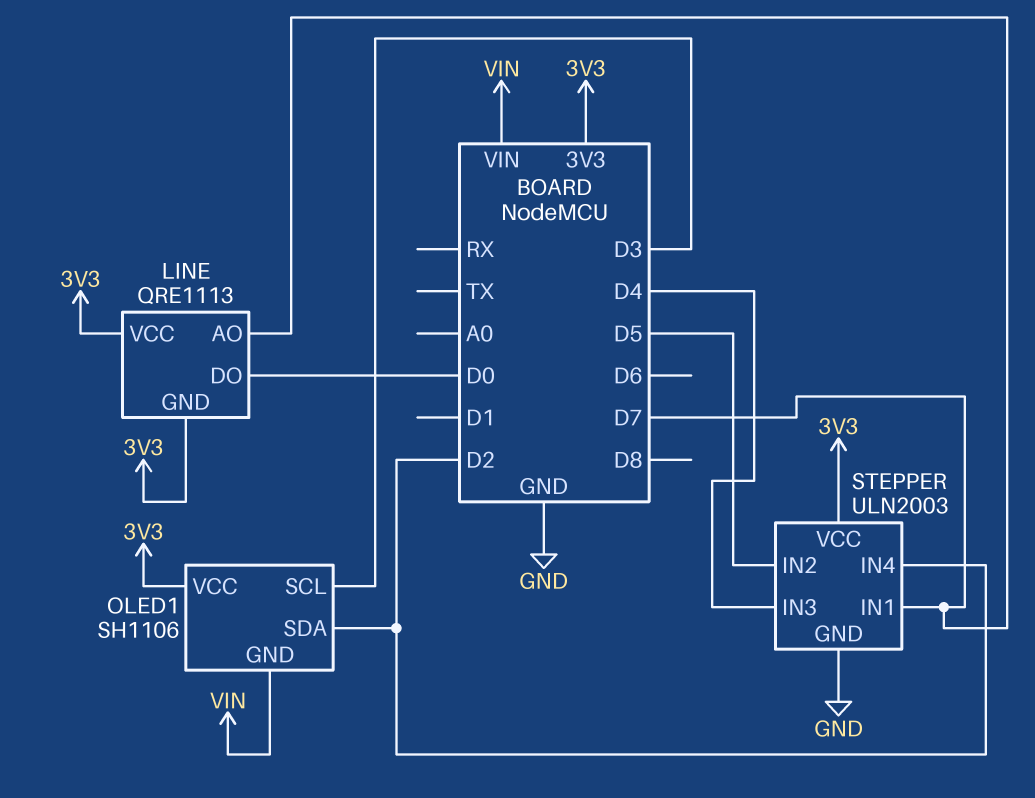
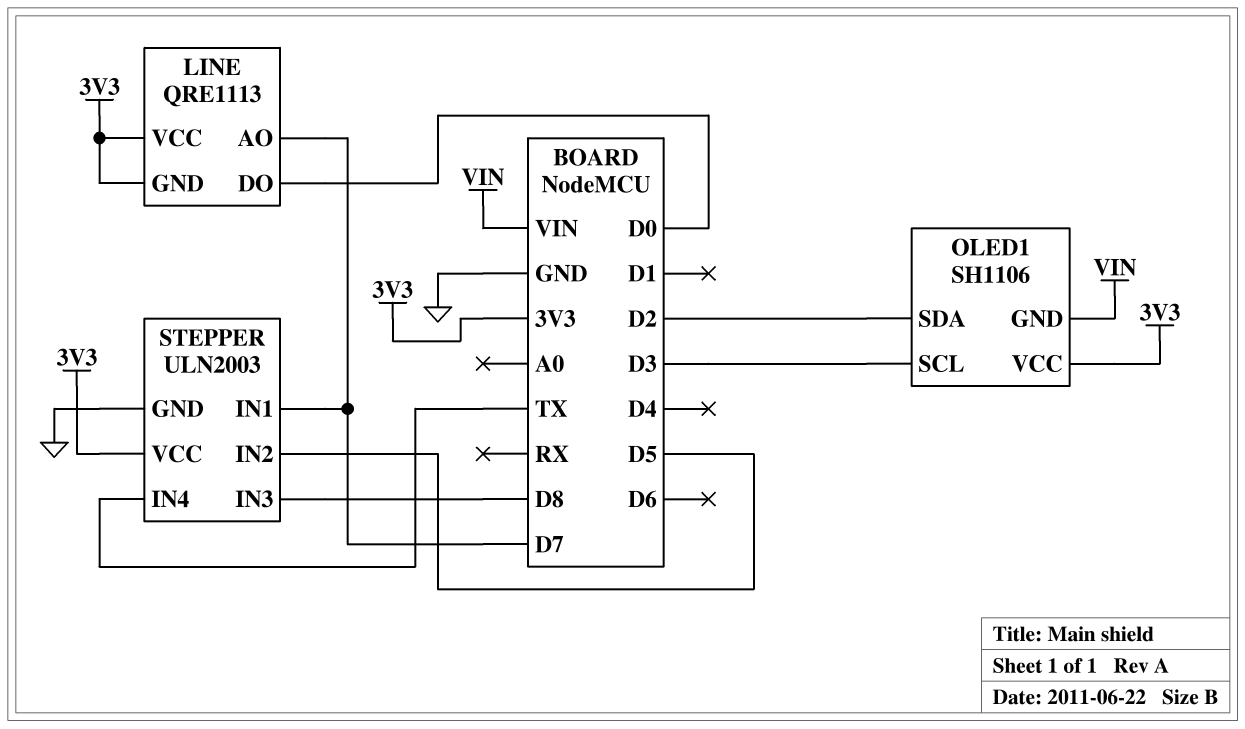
STEPPER pin IN3: D4 -> D8
STEPPER pin IN4: D2 -> TX

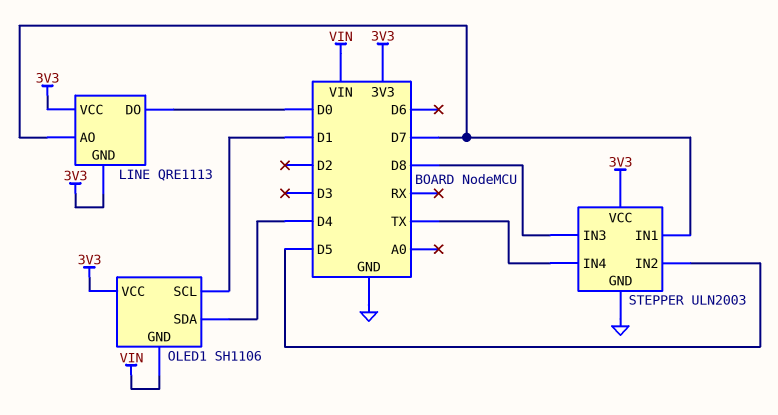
OLED1 pin SCL: D3 -> D1
OLED1 pin SDA: D2 -> D4

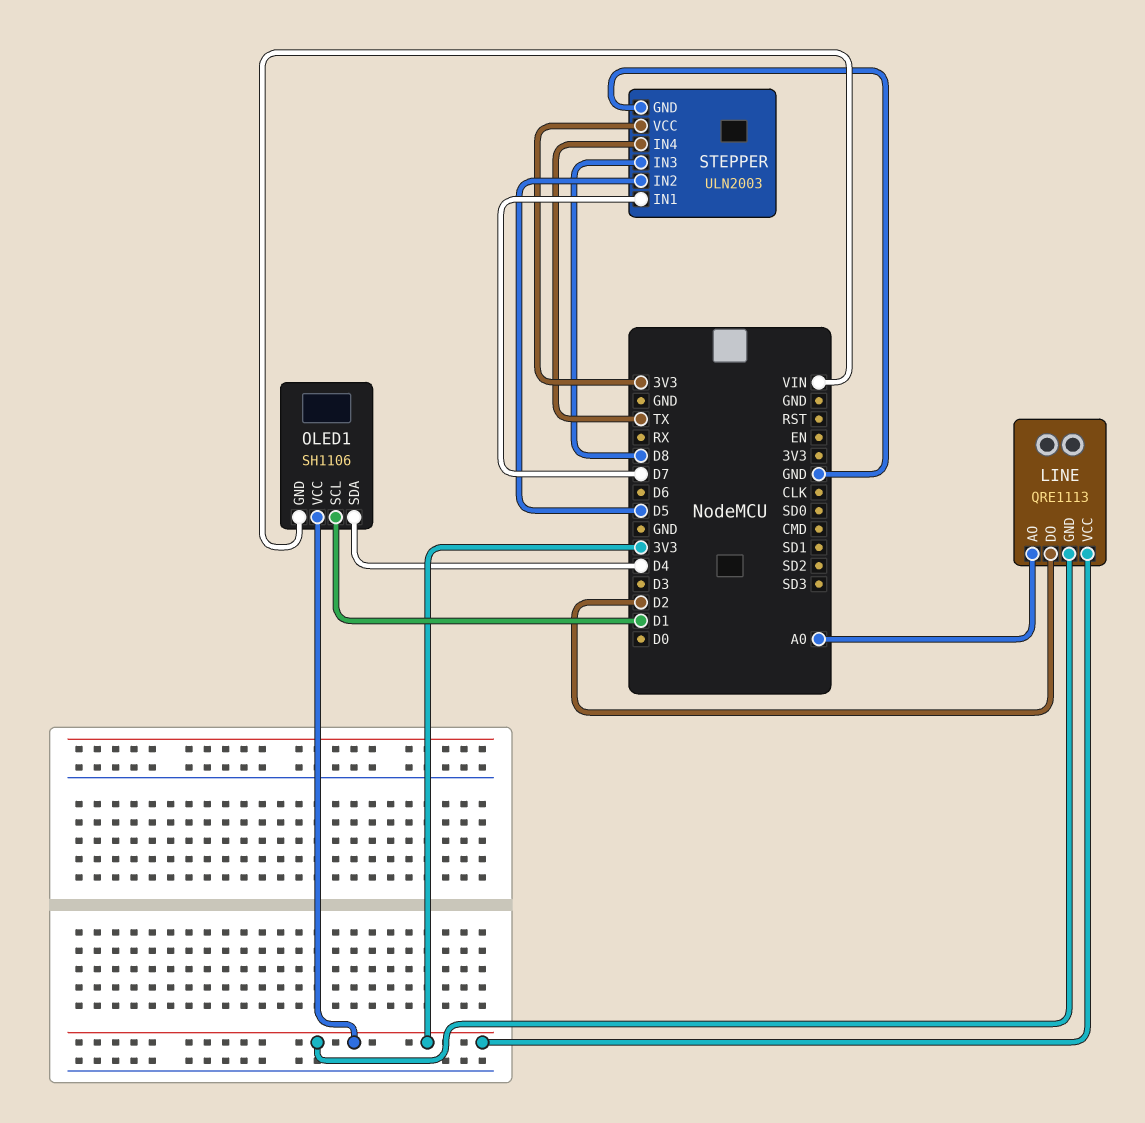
LINE pin AO: D7 -> A0
LINE pin DO: D0 -> D2

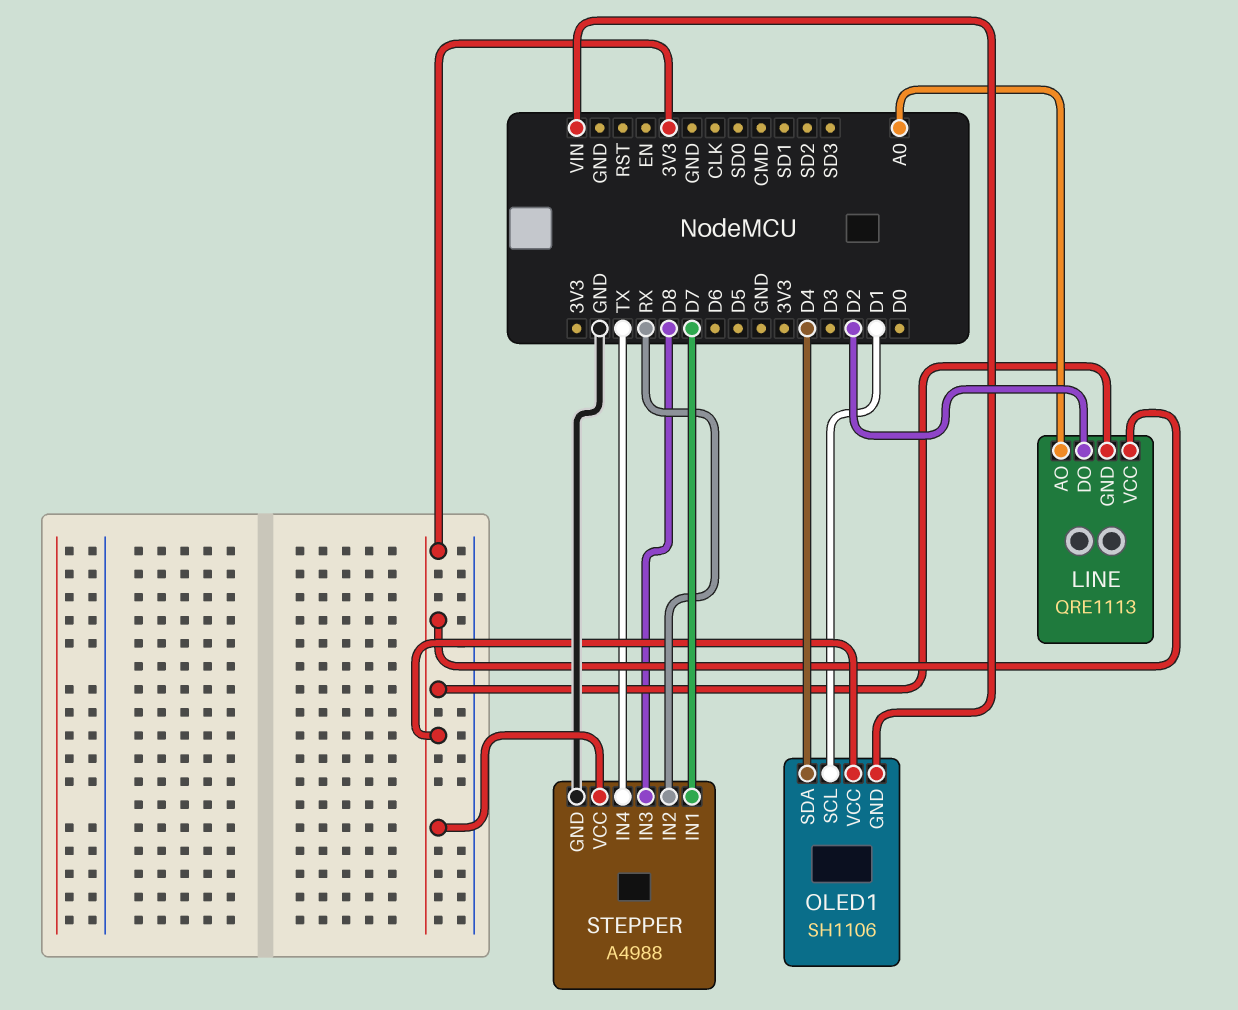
STEPPER: ULN2003 -> A4988
STEPPER pin IN2: D5 -> RX

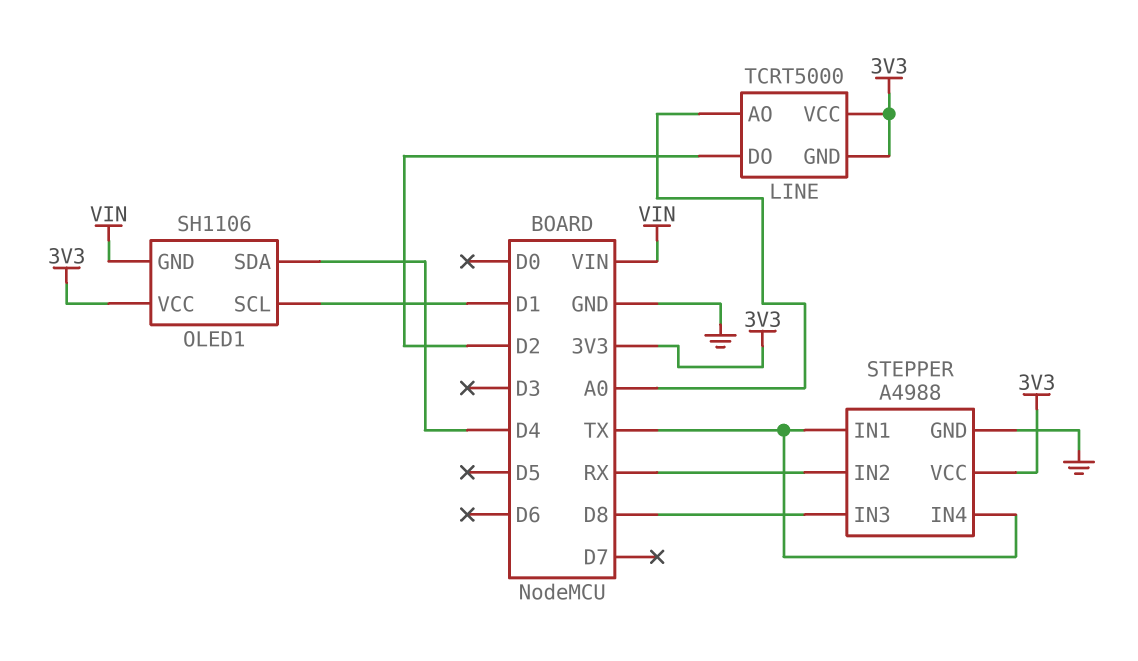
LINE: QRE1113 -> TCRT5000
STEPPER pin IN1: D7 -> TX

